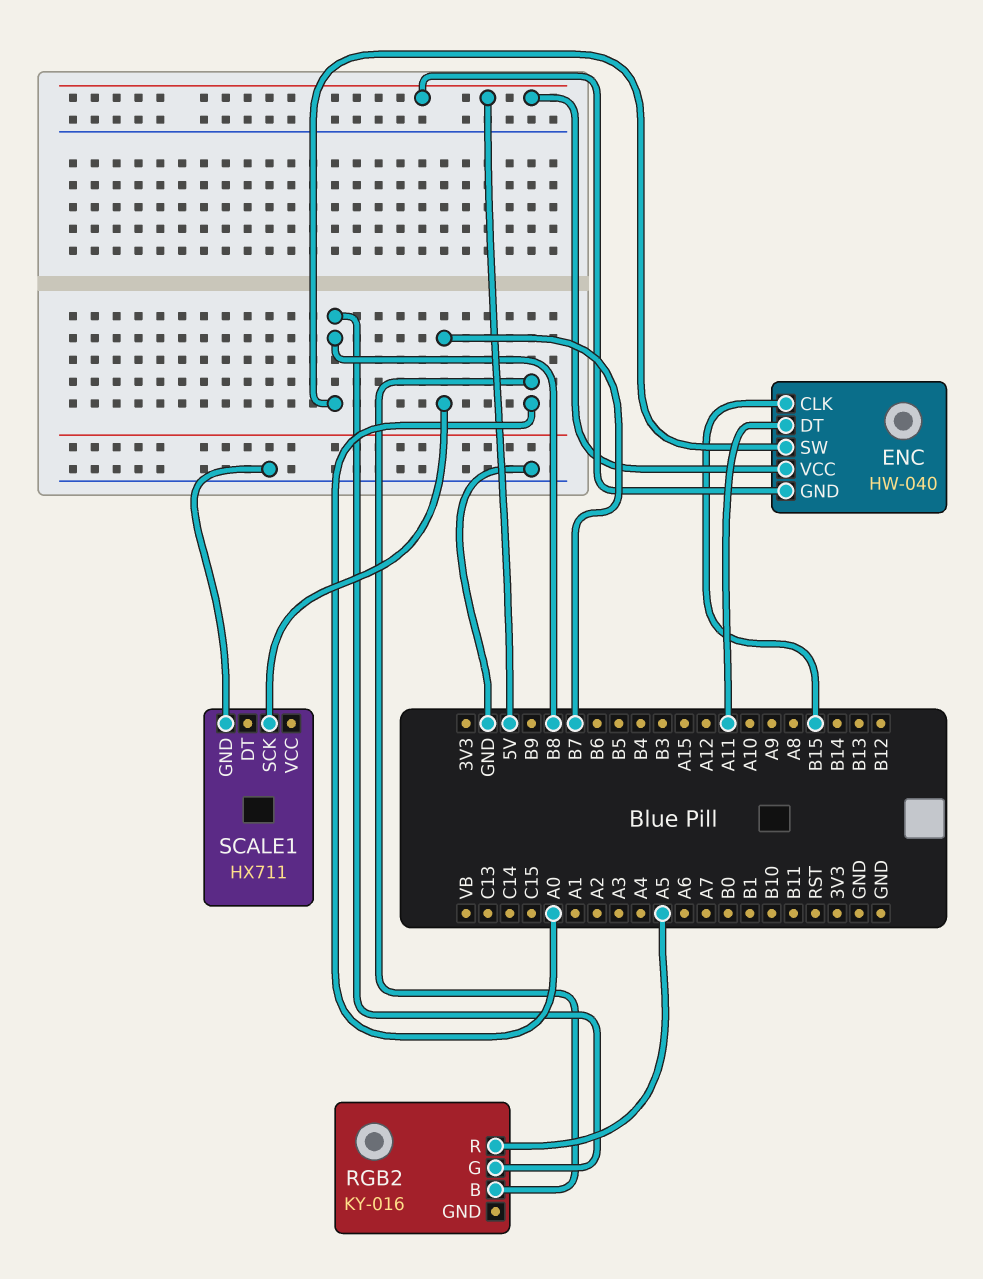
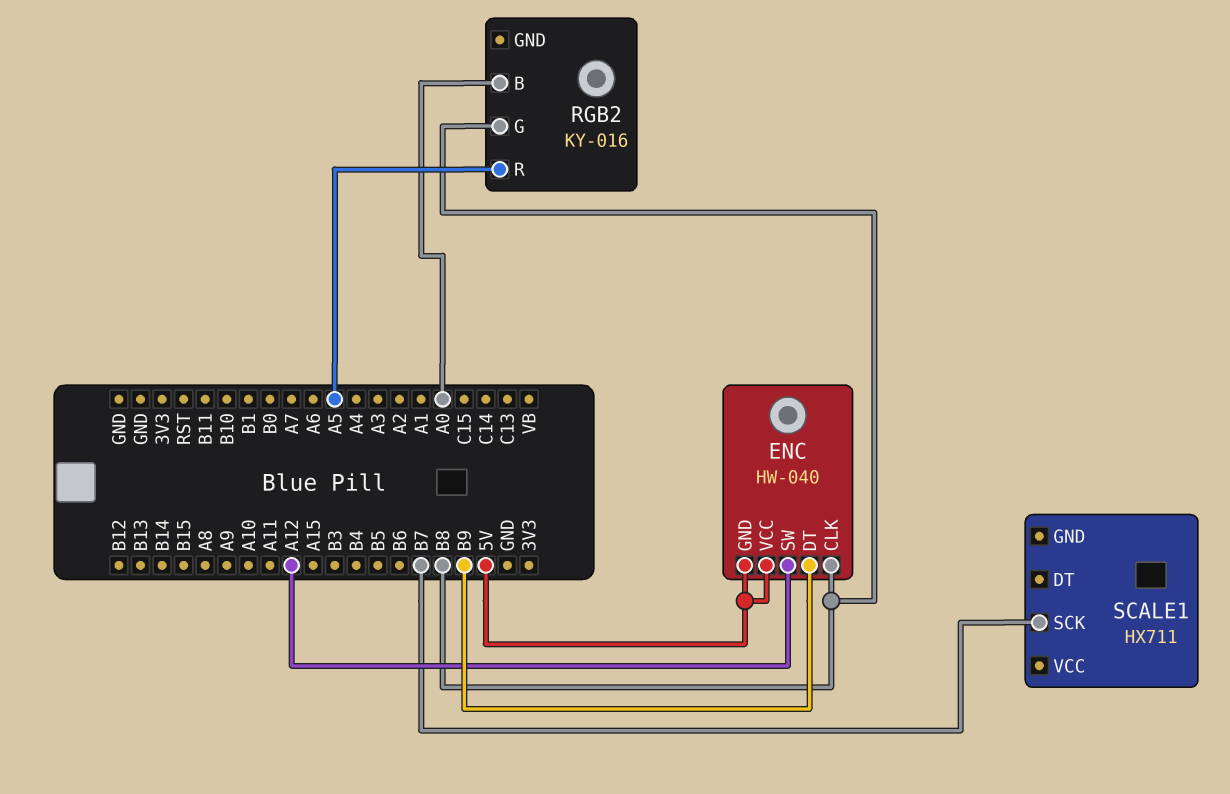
ENC pin CLK: B15 -> B8
ENC pin DT: A11 -> B9
ENC pin SW: B8 -> A12
SCALE1 pin GND: GND -> none

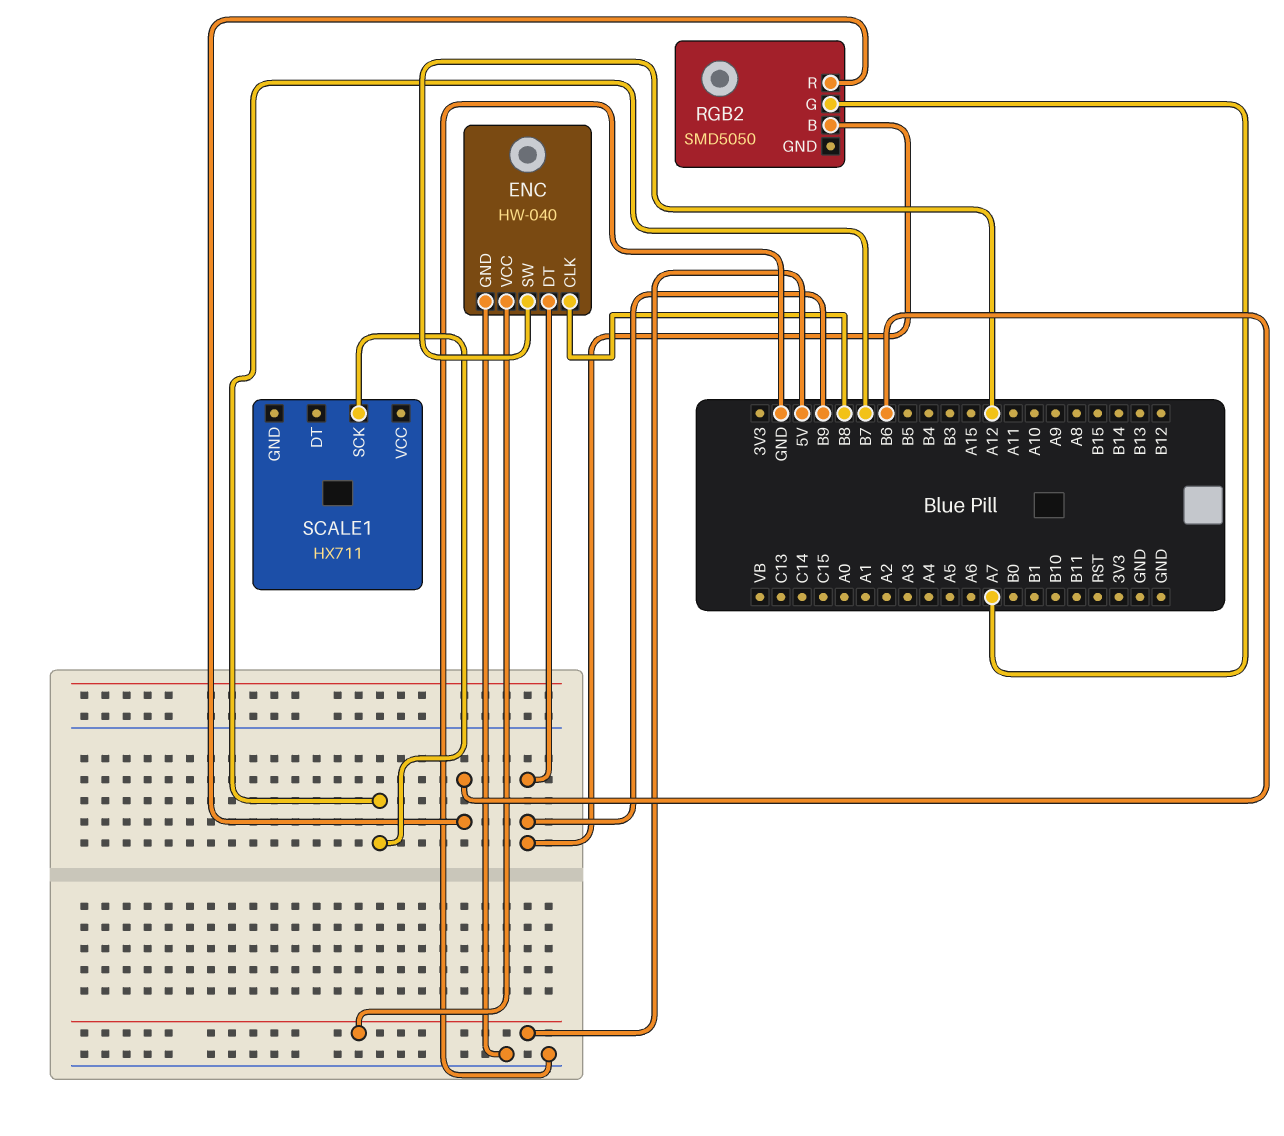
ENC pin GND: 5V -> GND
RGB2: KY-016 -> SMD5050
RGB2 pin B: A0 -> B9
RGB2 pin G: B8 -> A7
RGB2 pin R: A5 -> B6

